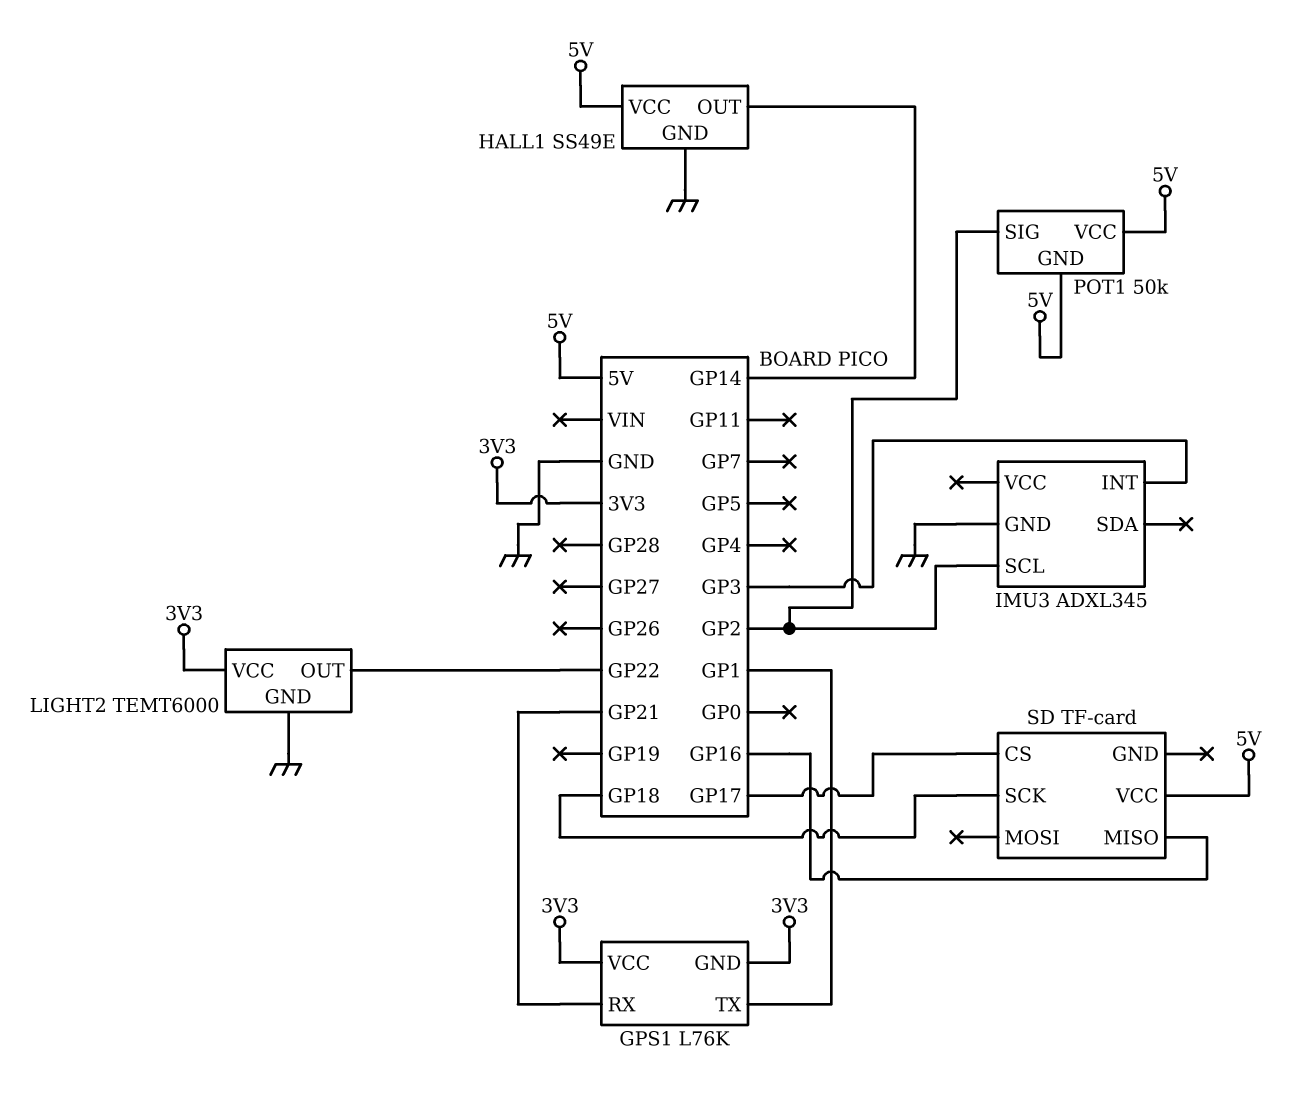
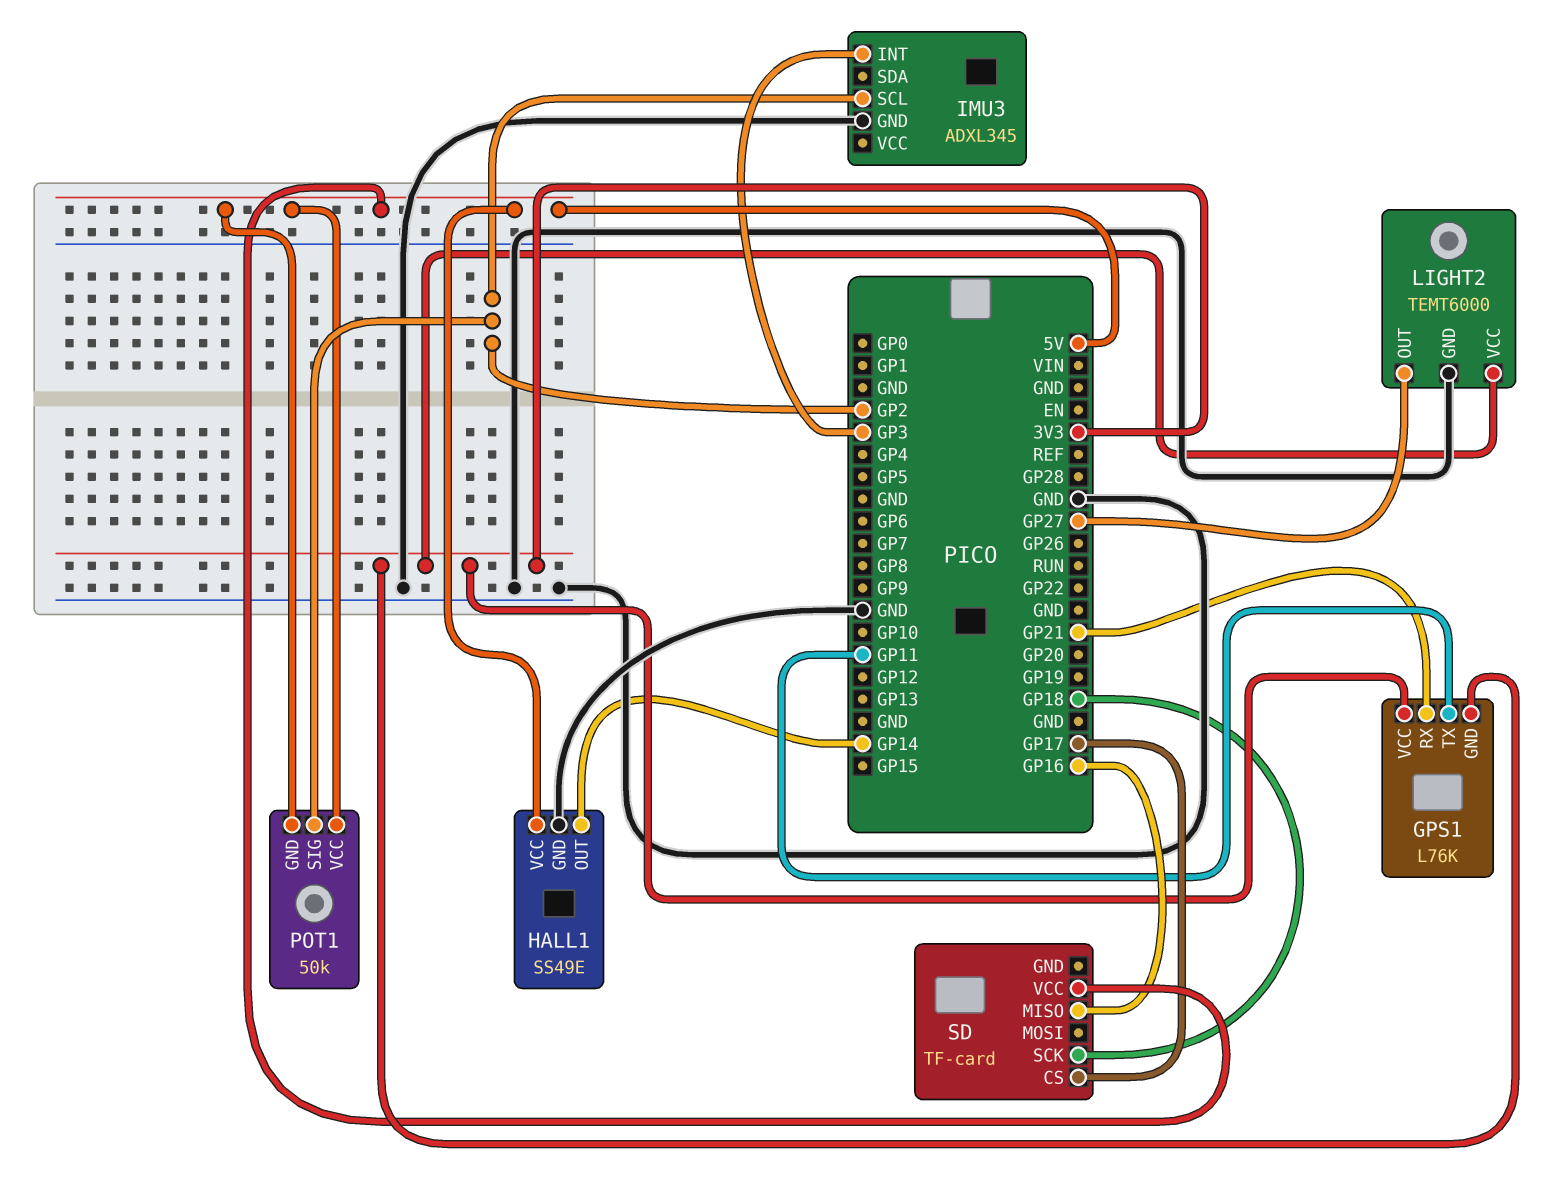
GPS1 pin TX: GP1 -> GP11
LIGHT2 pin OUT: GP22 -> GP27

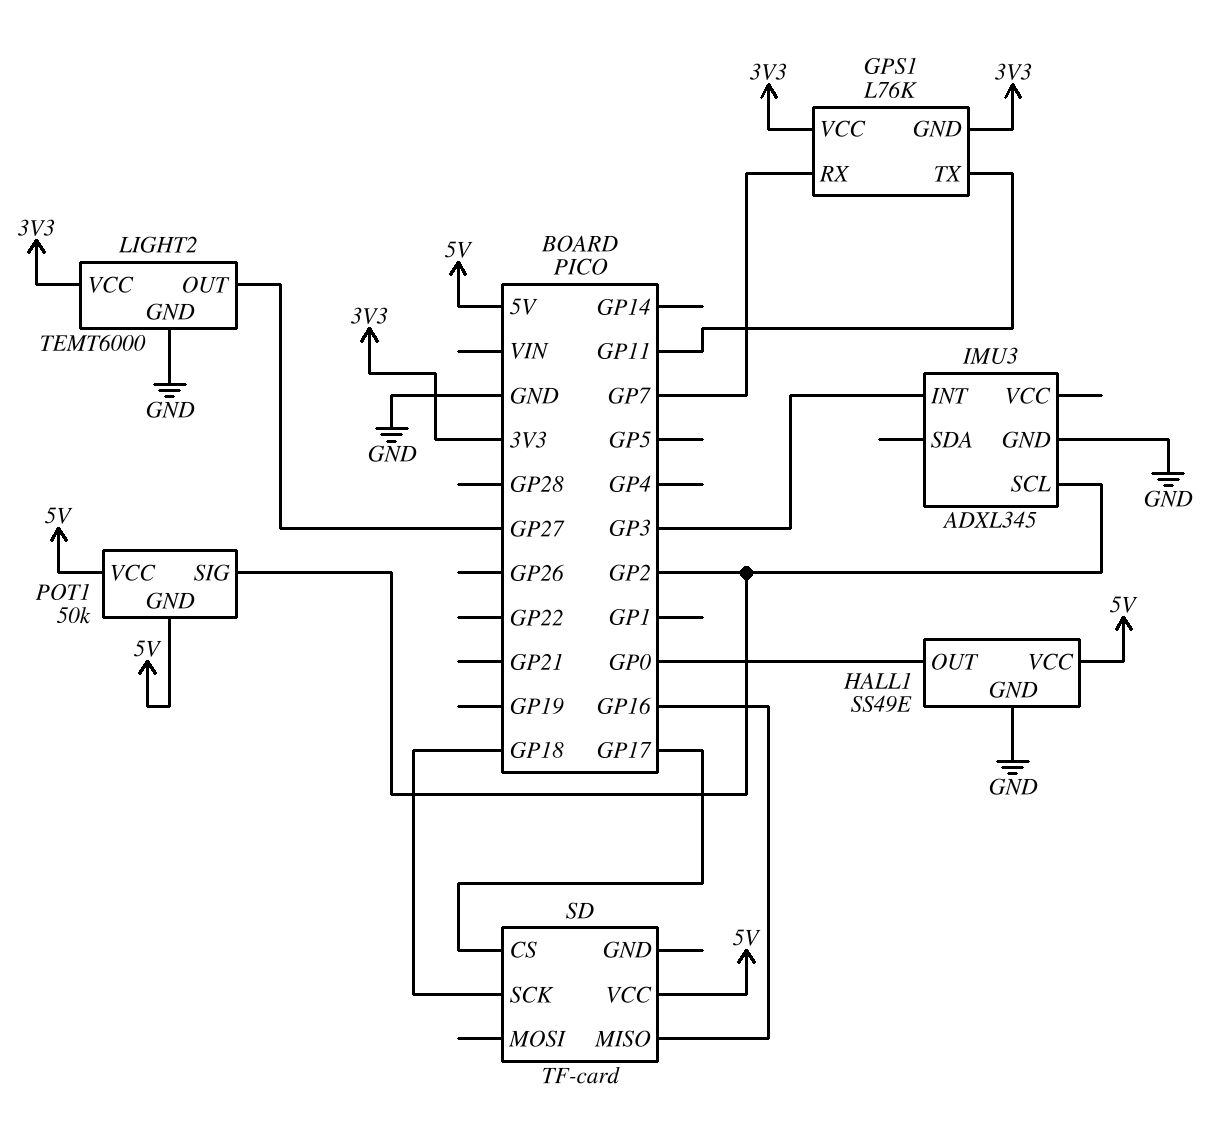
GPS1 pin RX: GP21 -> GP7
HALL1 pin OUT: GP14 -> GP0

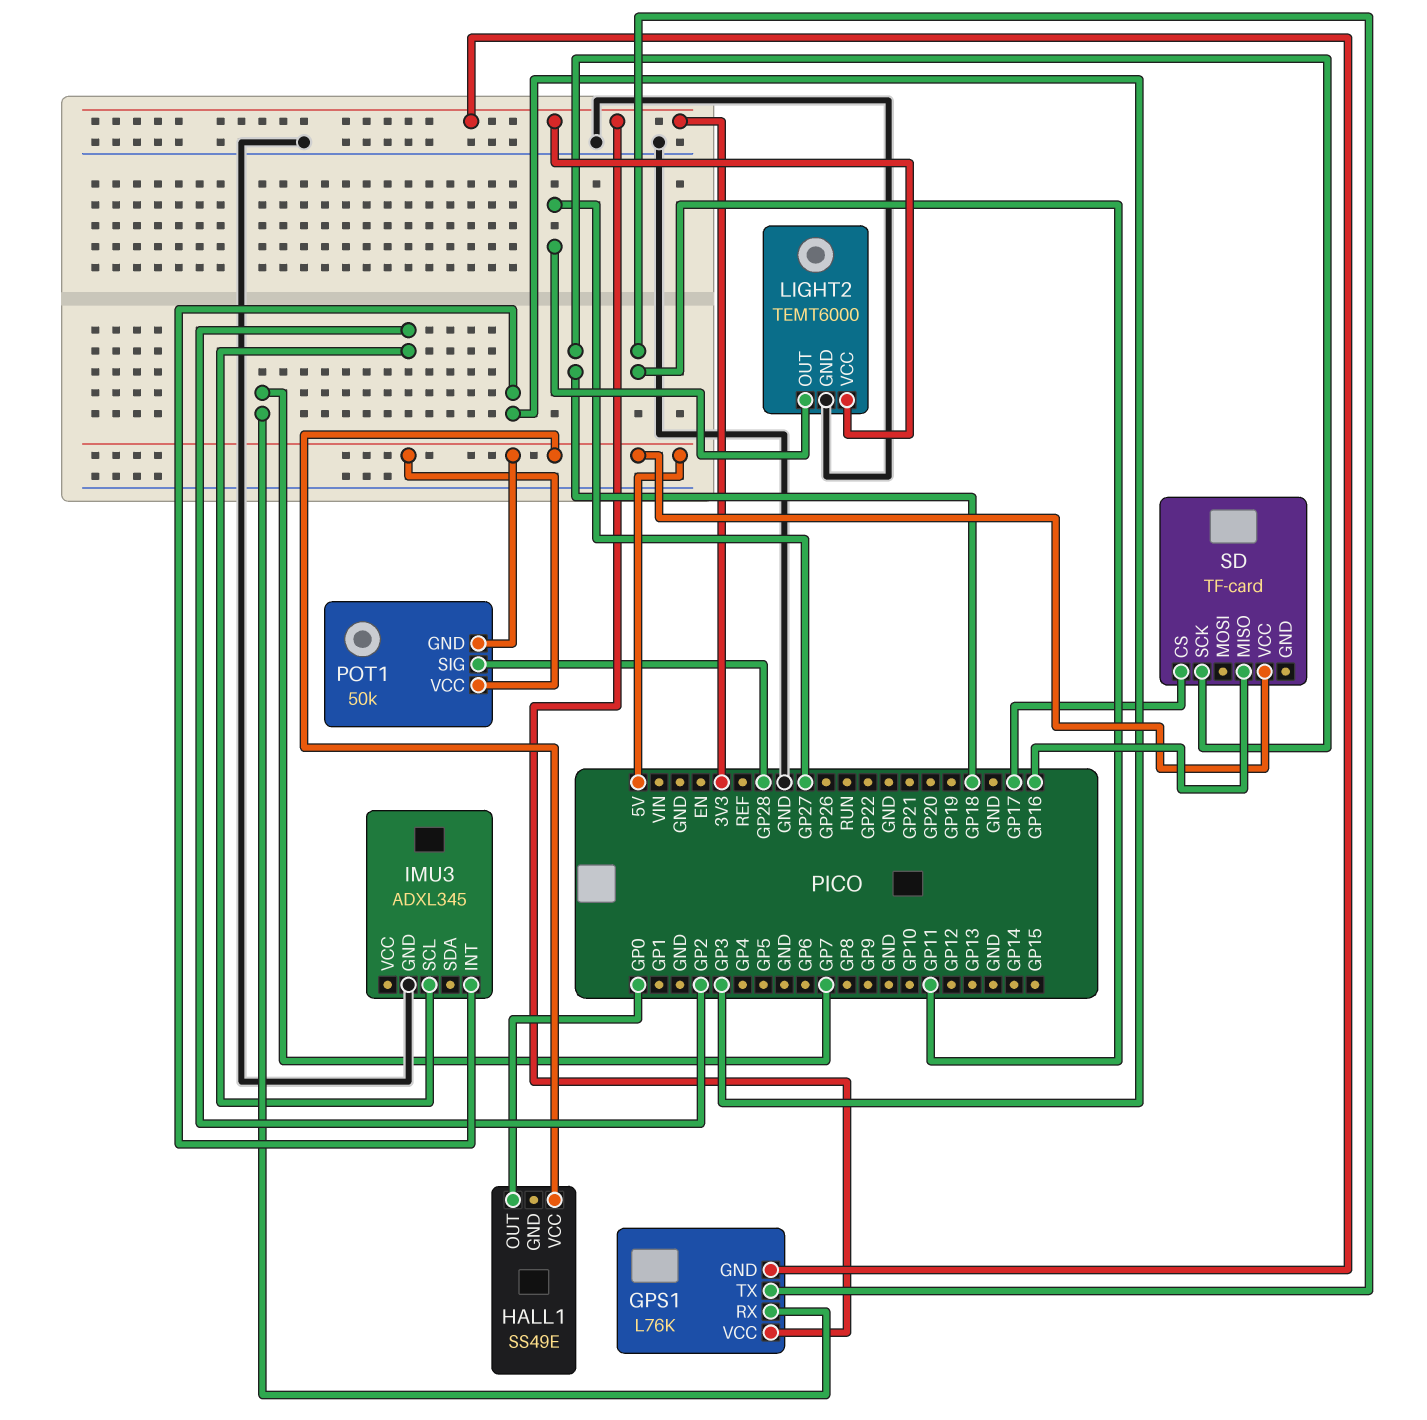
HALL1 pin GND: GND -> none
POT1 pin SIG: GP2 -> GP28

